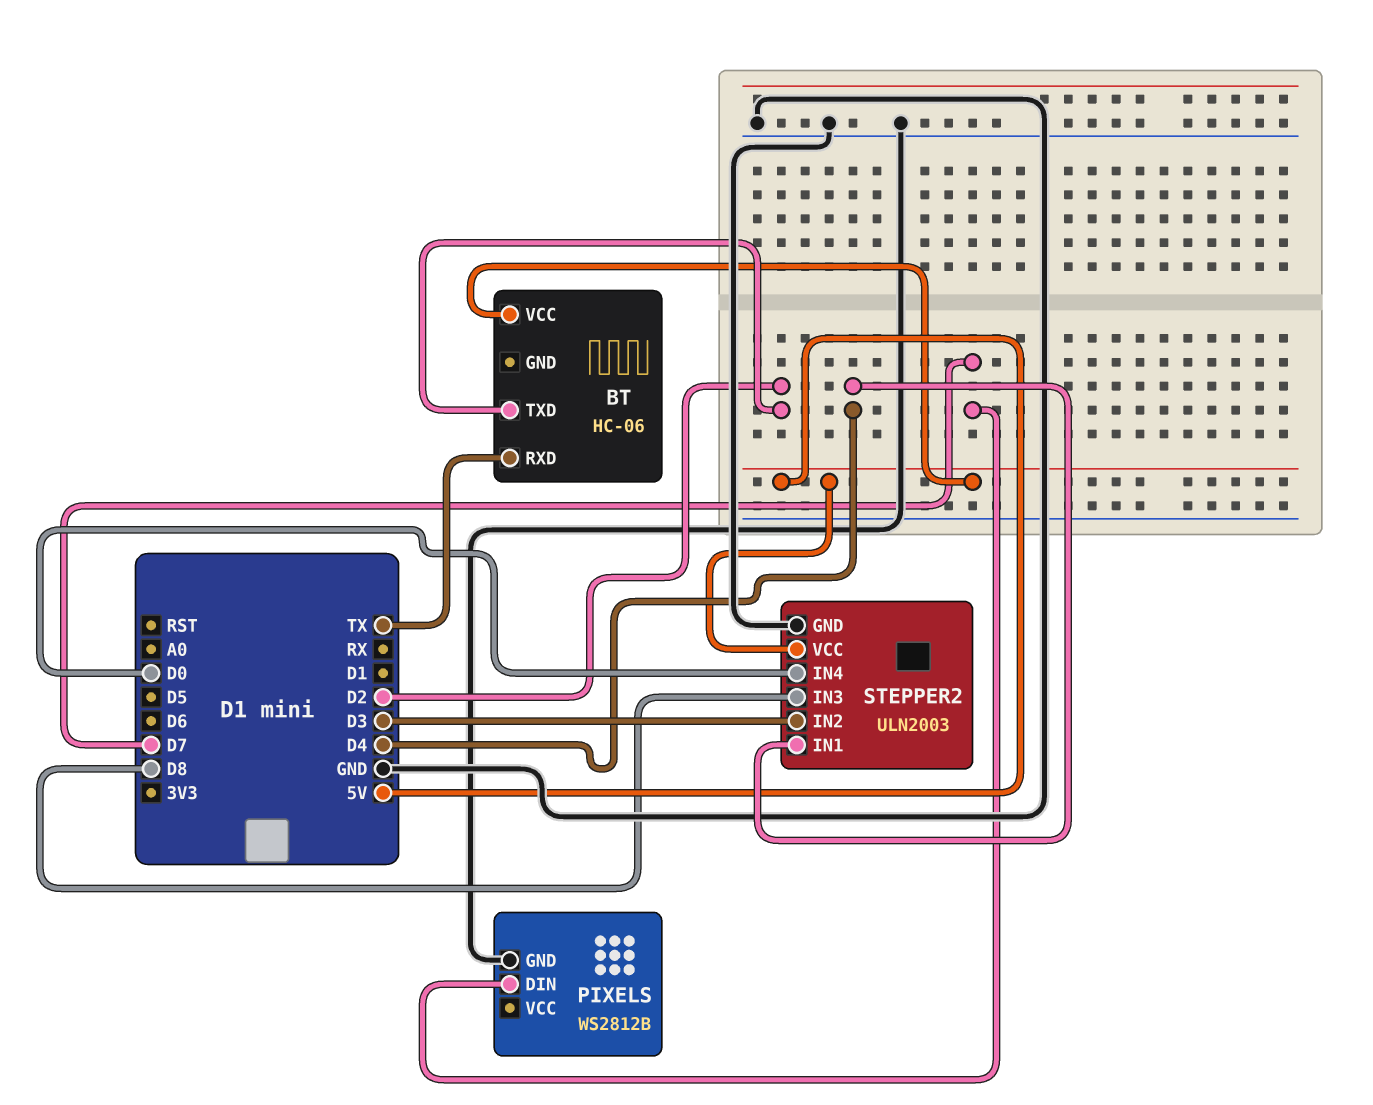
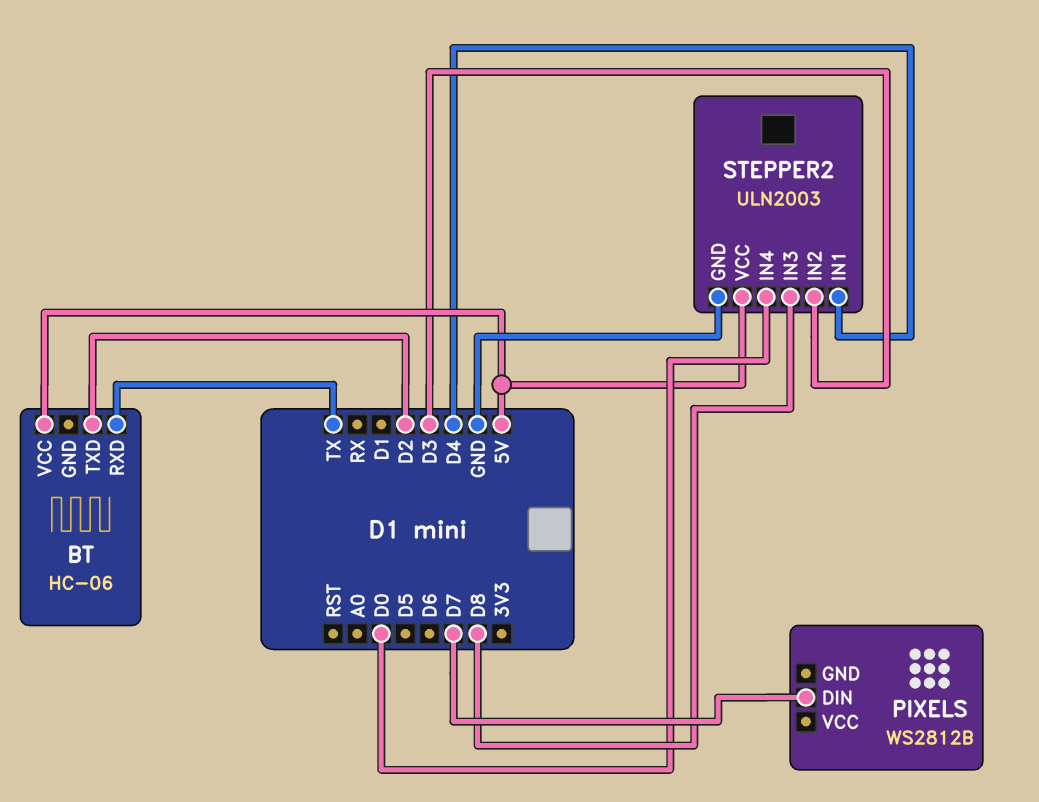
PIXELS pin GND: GND -> none

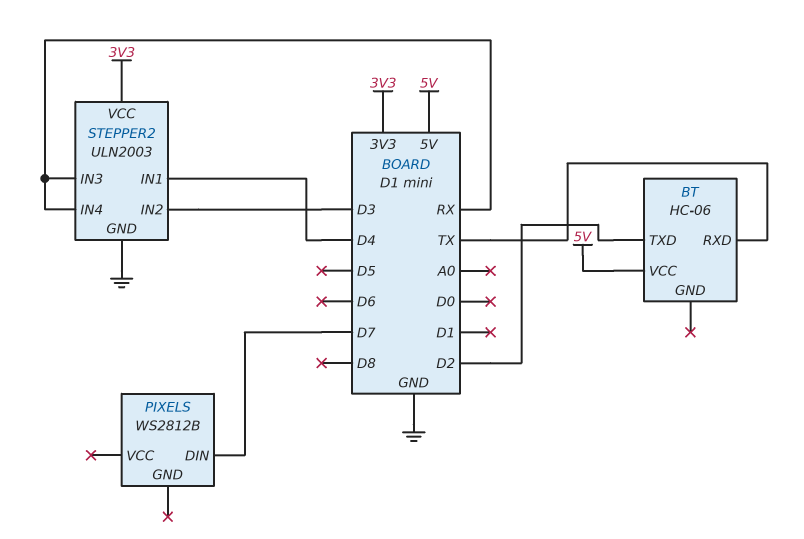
STEPPER2 pin IN3: D8 -> RX
STEPPER2 pin IN4: D0 -> RX
STEPPER2 pin VCC: 5V -> 3V3

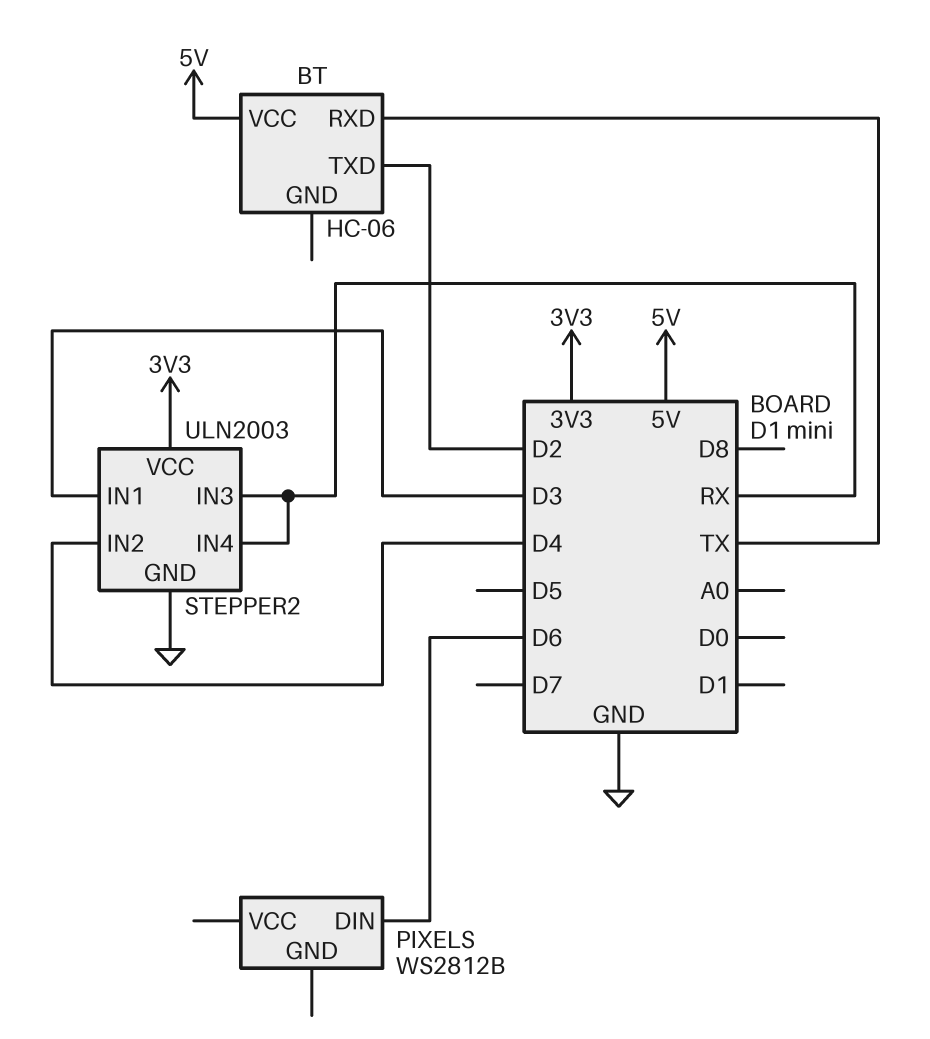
PIXELS pin DIN: D7 -> D6
STEPPER2 pin IN1: D4 -> D3
STEPPER2 pin IN2: D3 -> D4

